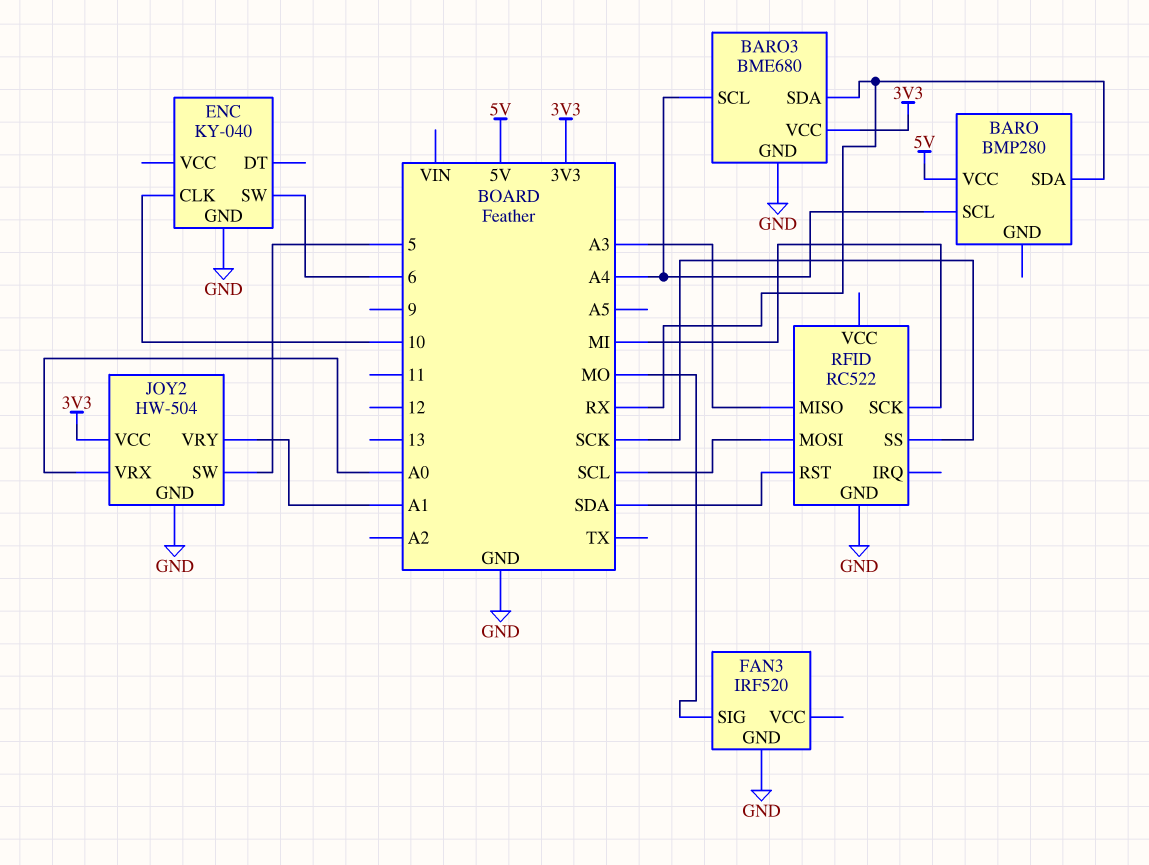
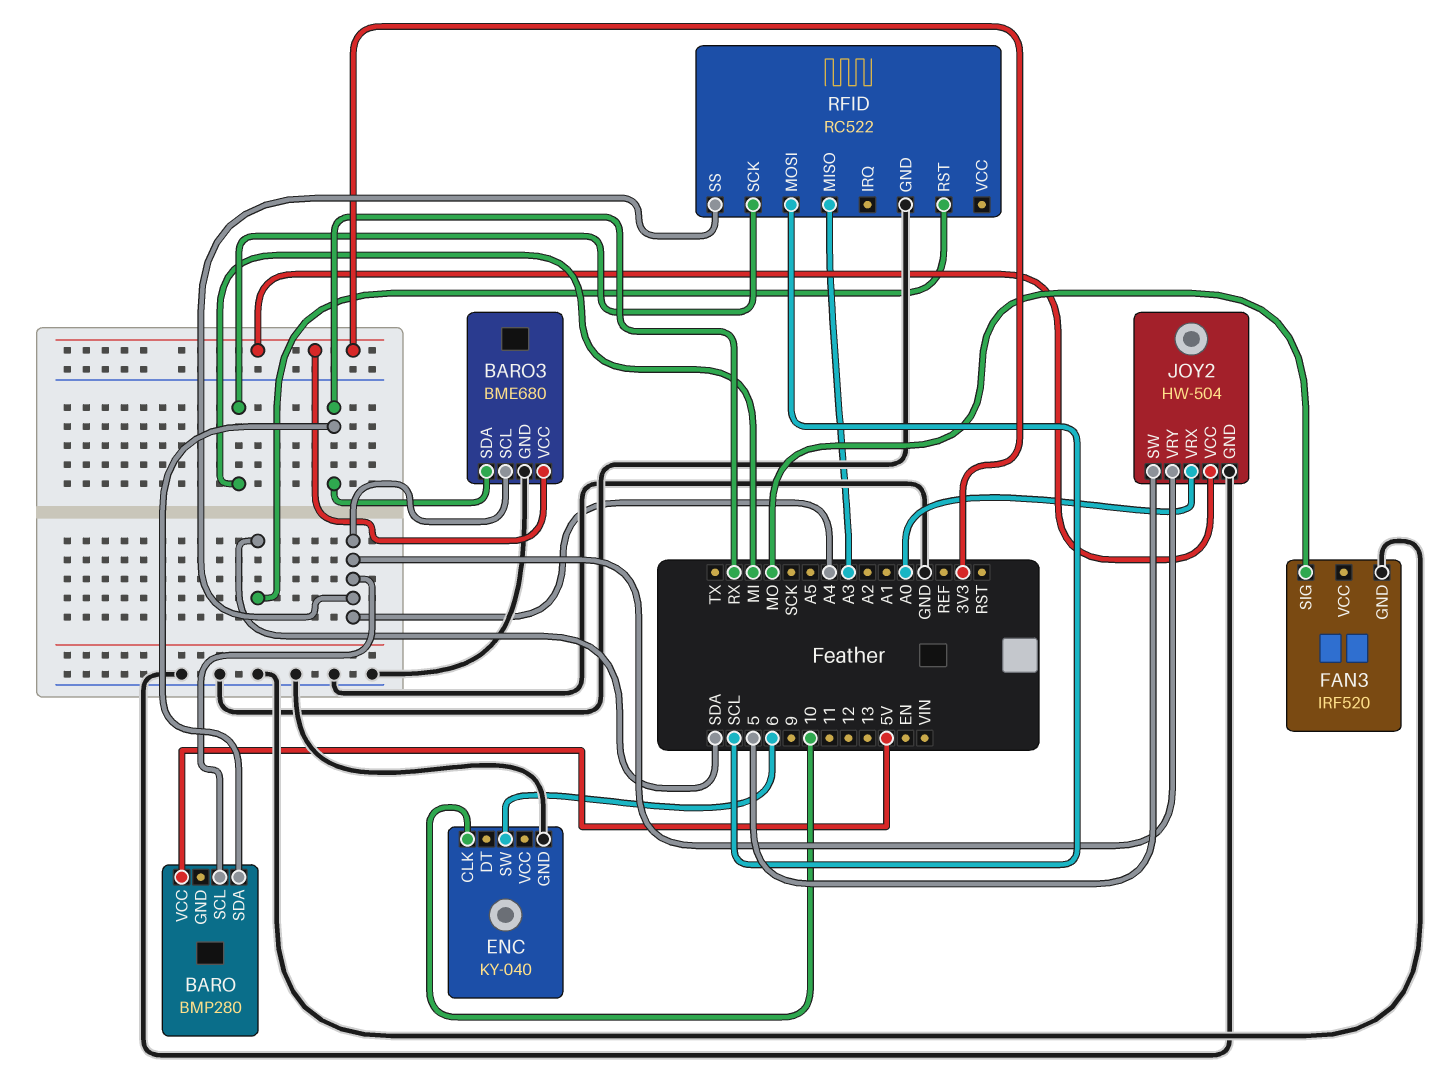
JOY2 pin VRY: A1 -> A4
RFID pin SS: SCK -> A4

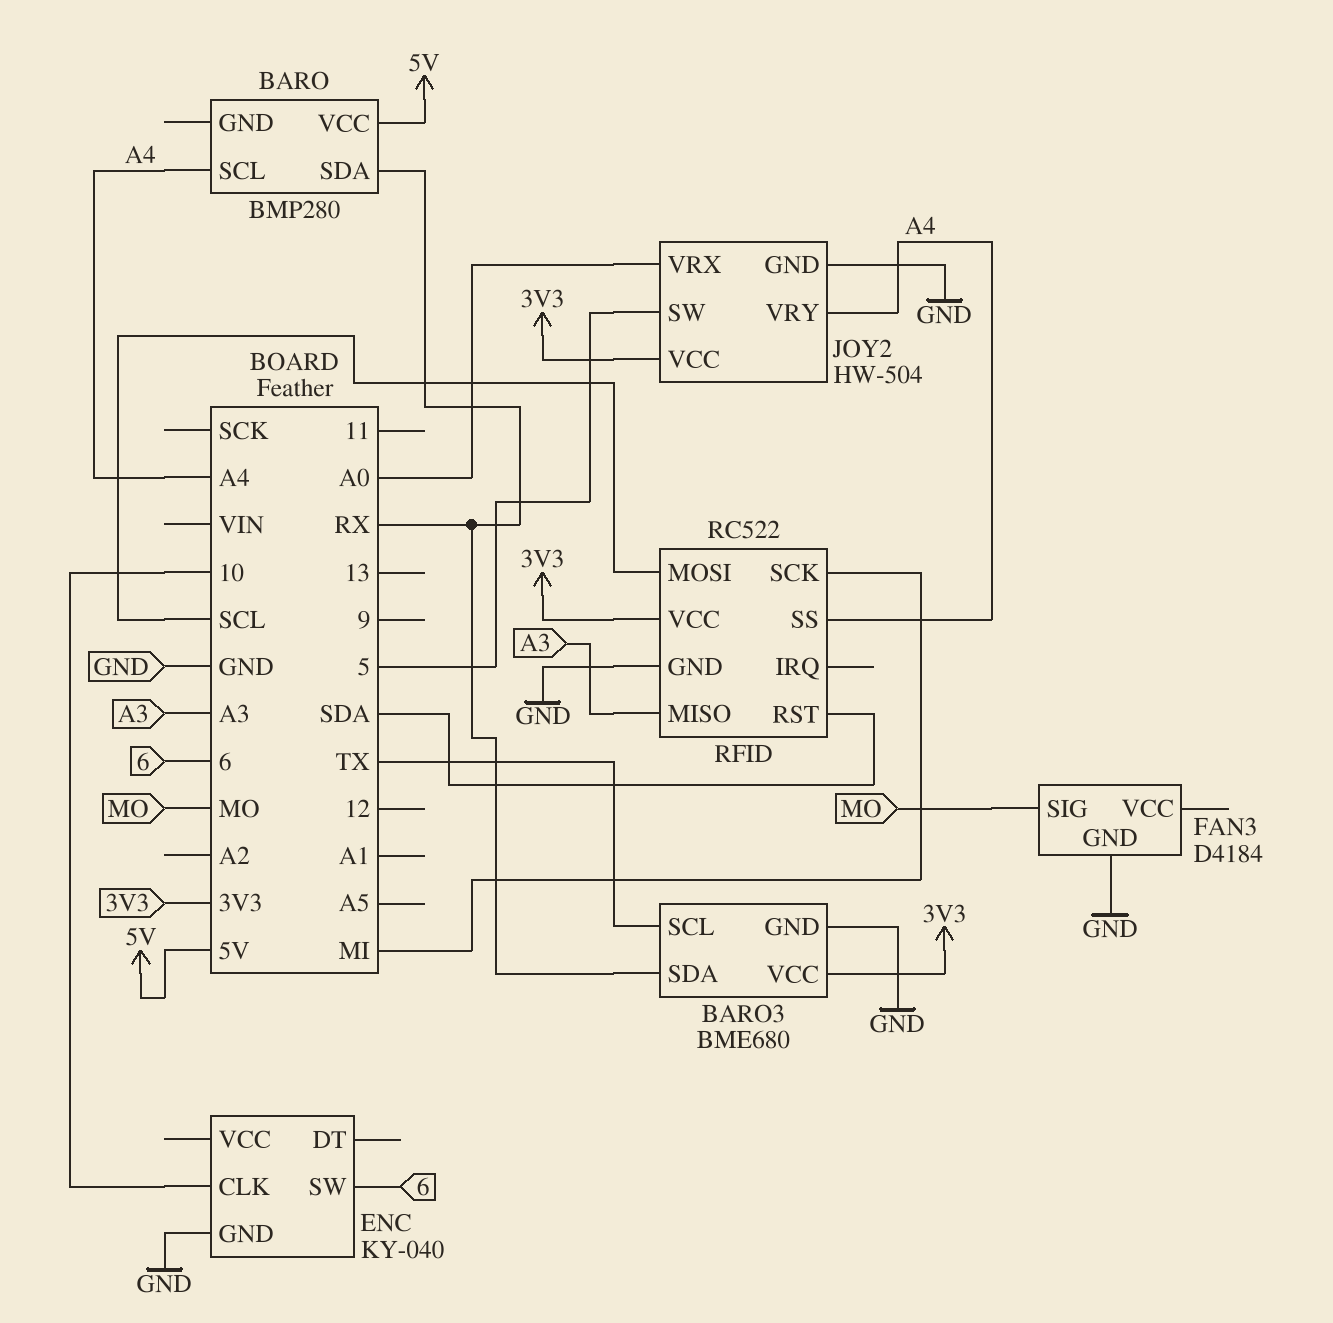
BARO3 pin SCL: A4 -> TX
FAN3: IRF520 -> D4184
RFID pin VCC: none -> 3V3

